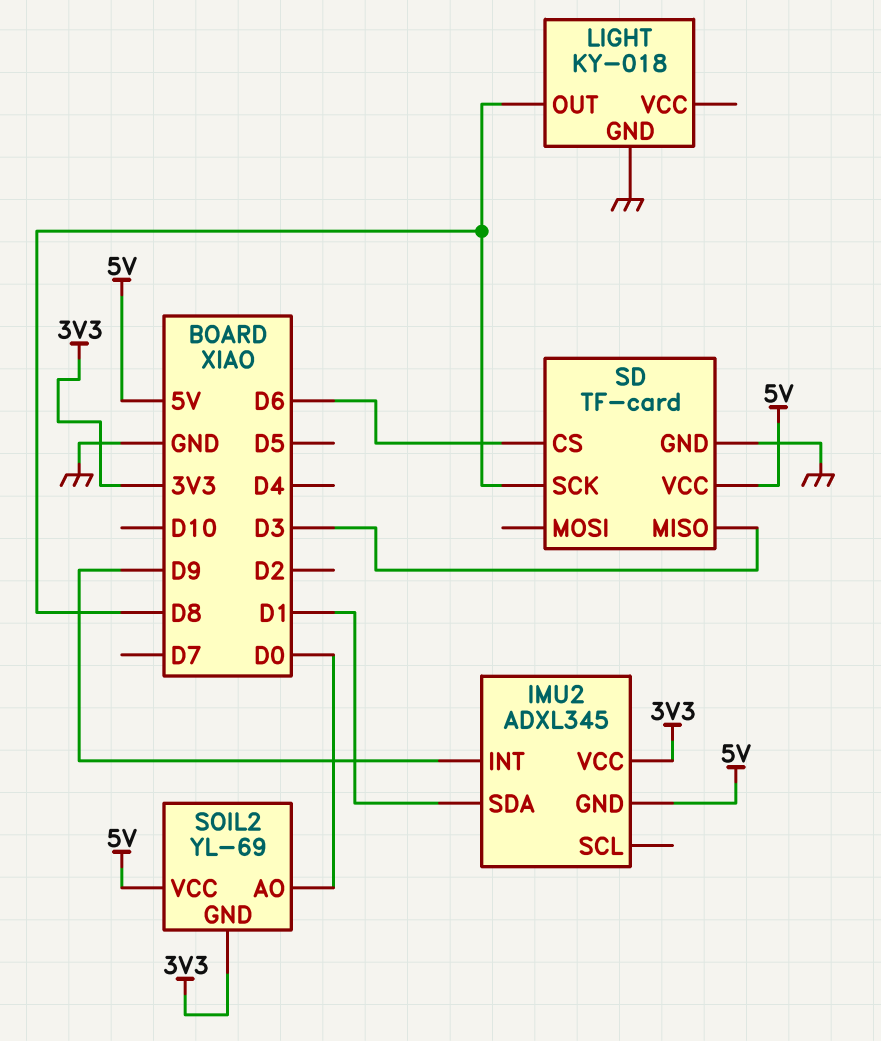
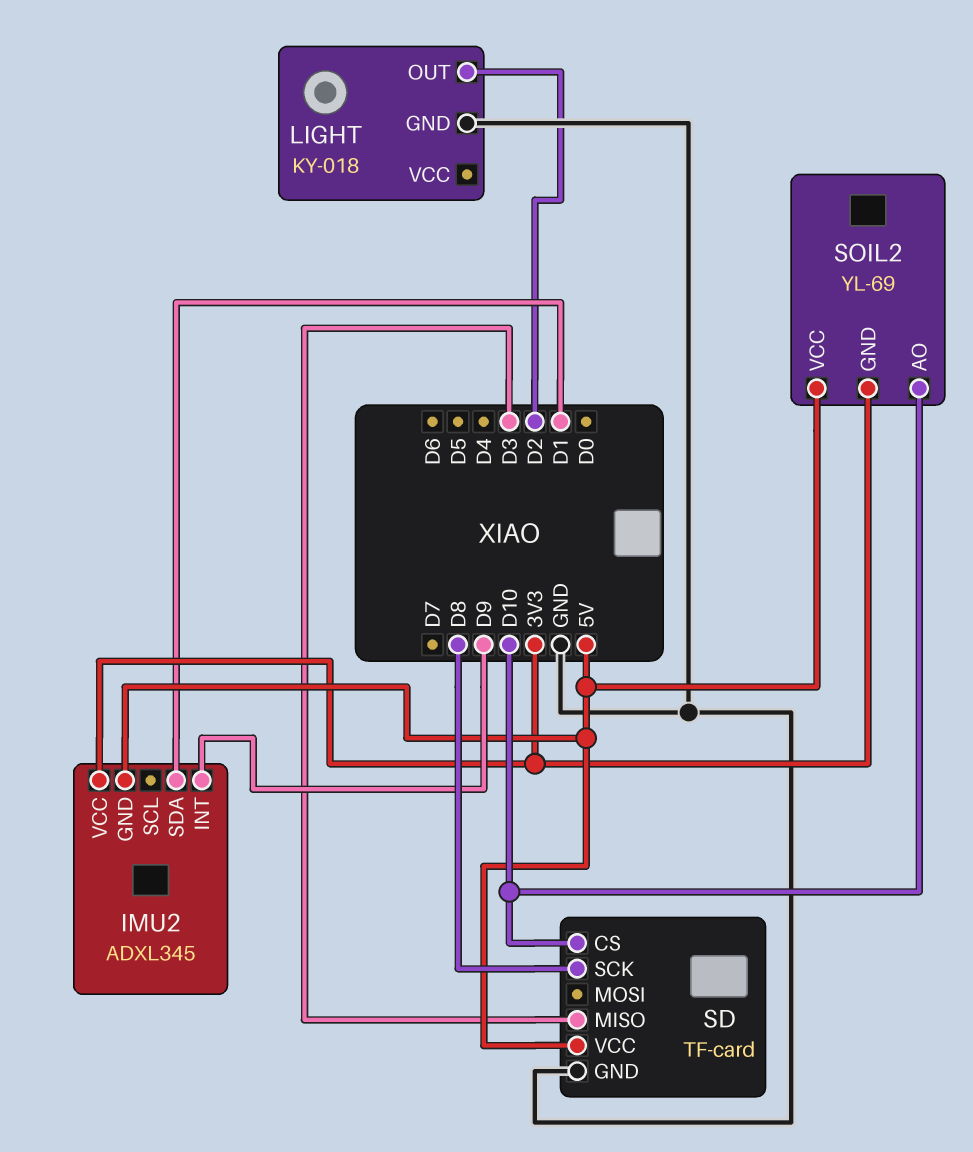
LIGHT pin OUT: D8 -> D2
SD pin CS: D6 -> D10
SOIL2 pin AO: D0 -> D10

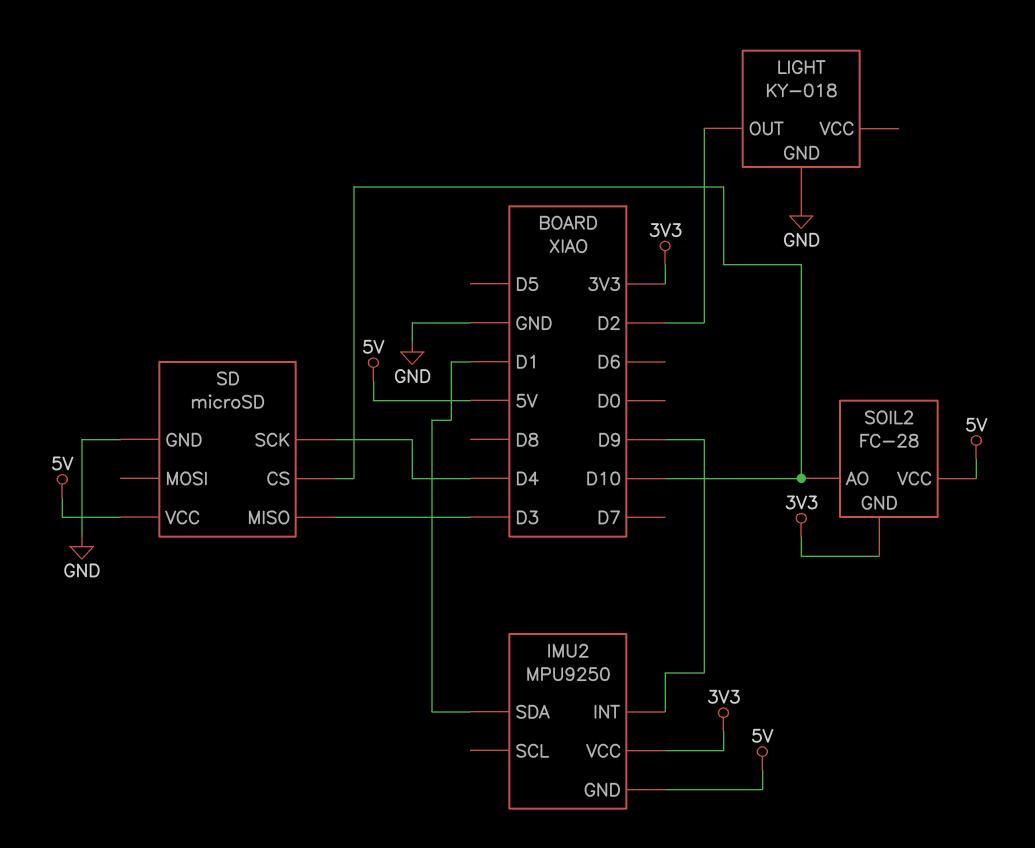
IMU2: ADXL345 -> MPU9250
SD: TF-card -> microSD
SD pin SCK: D8 -> D4
SOIL2: YL-69 -> FC-28

